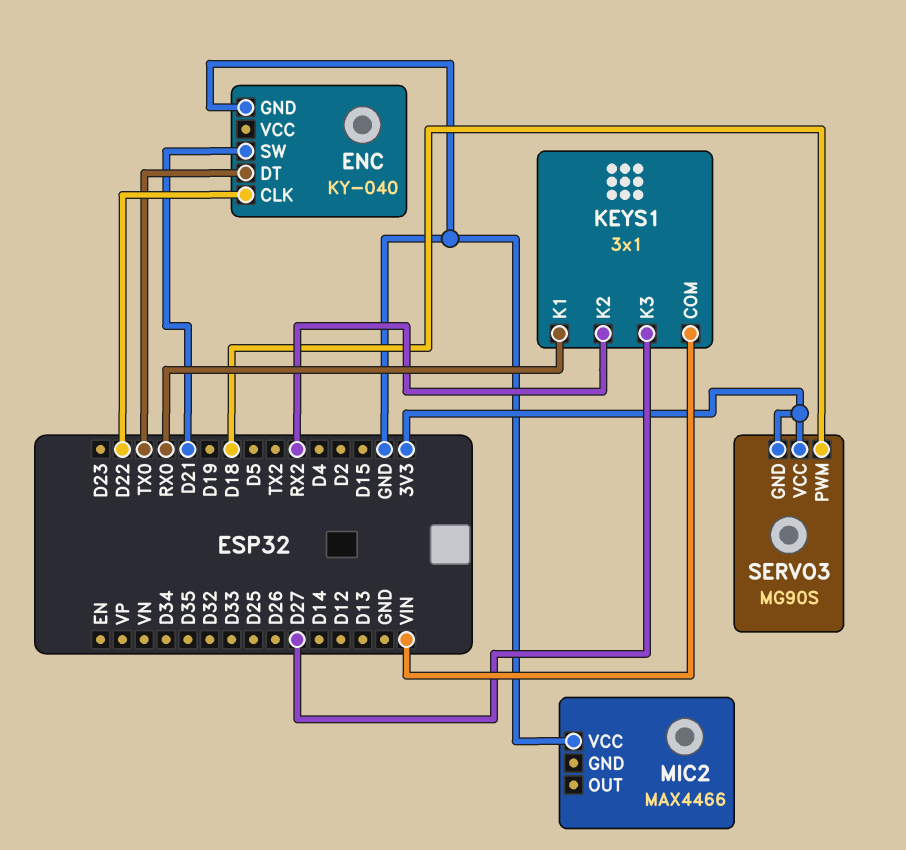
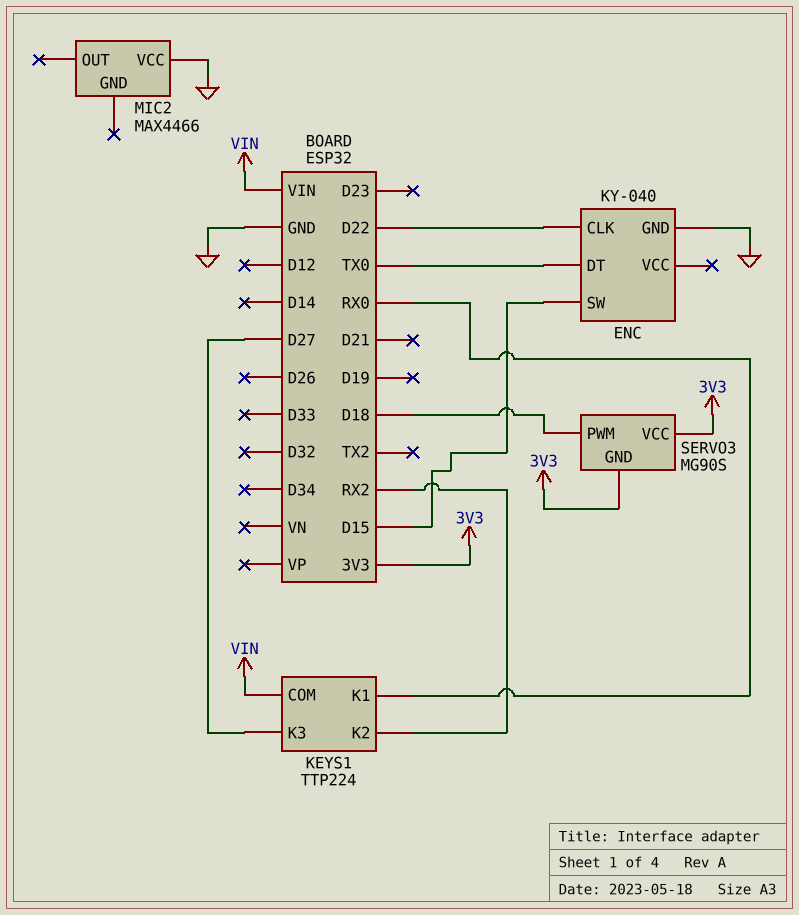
ENC pin SW: D21 -> D15
KEYS1: 3x1 -> TTP224

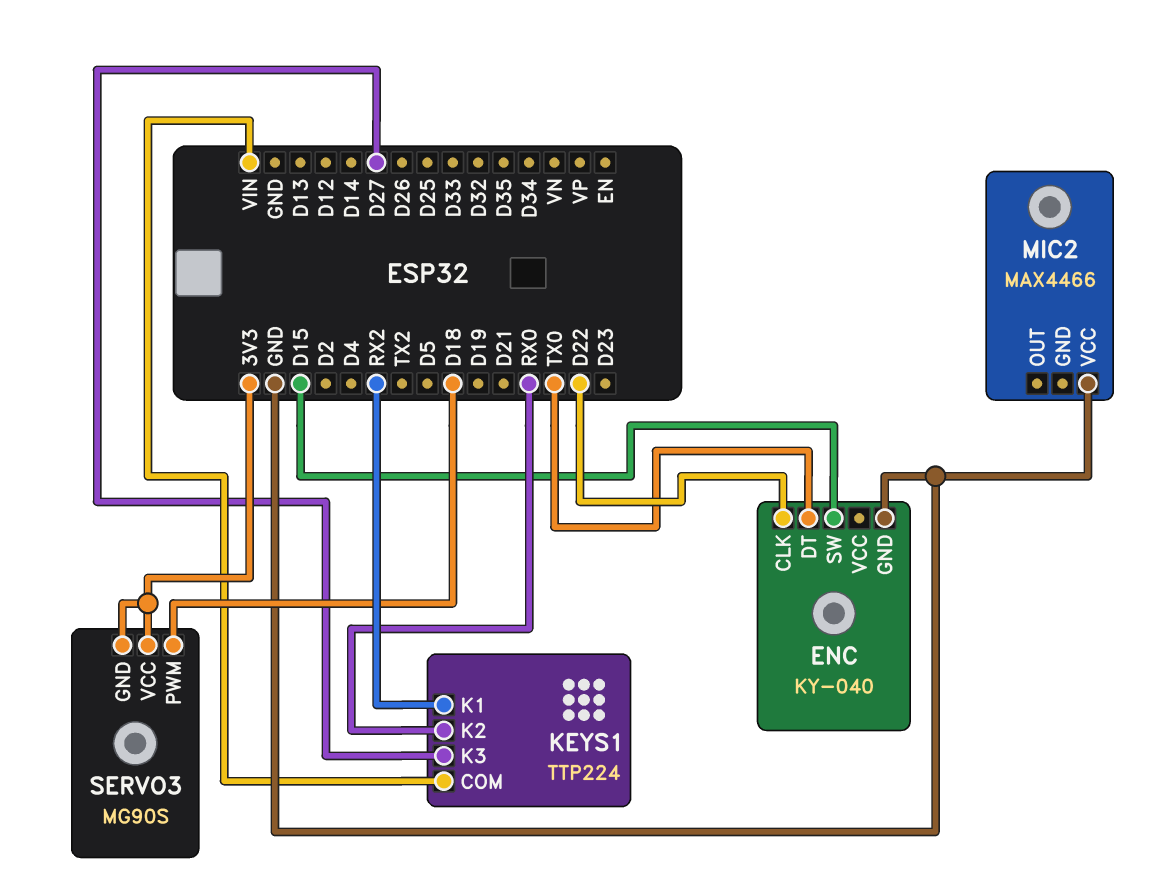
KEYS1 pin K1: RX0 -> RX2
KEYS1 pin K2: RX2 -> RX0

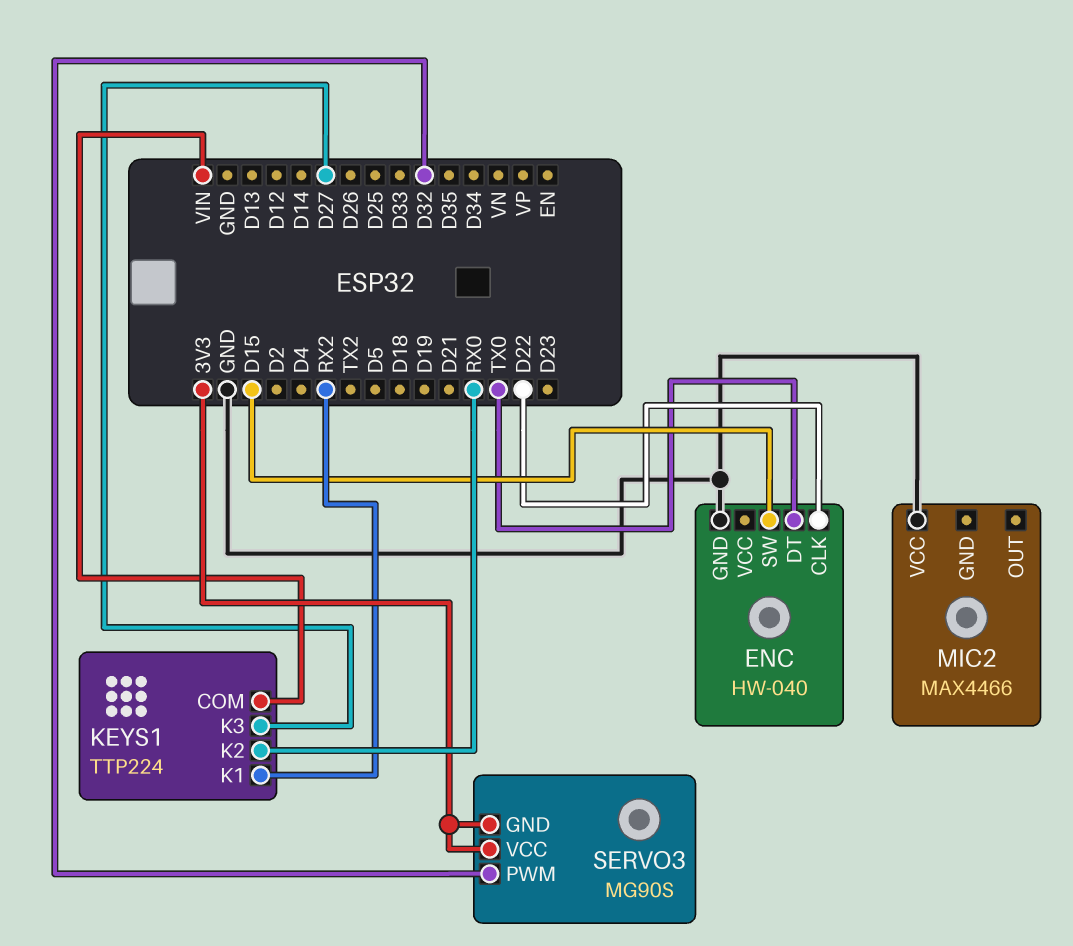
ENC: KY-040 -> HW-040
SERVO3 pin PWM: D18 -> D32

